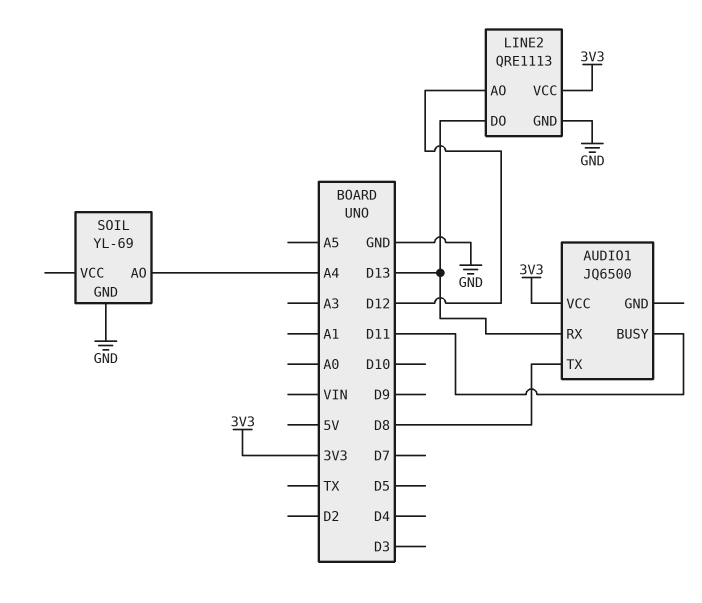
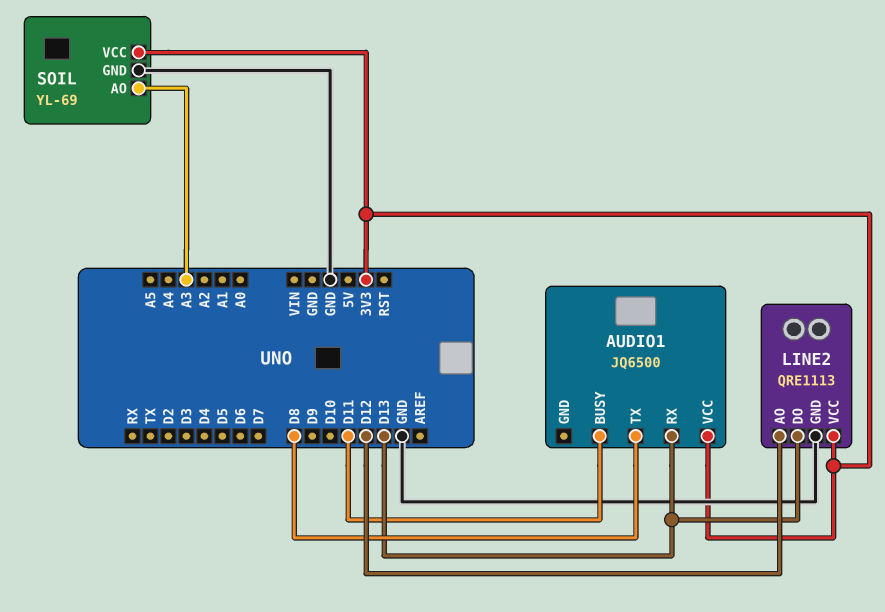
SOIL pin AO: A4 -> A3
SOIL pin VCC: none -> 3V3

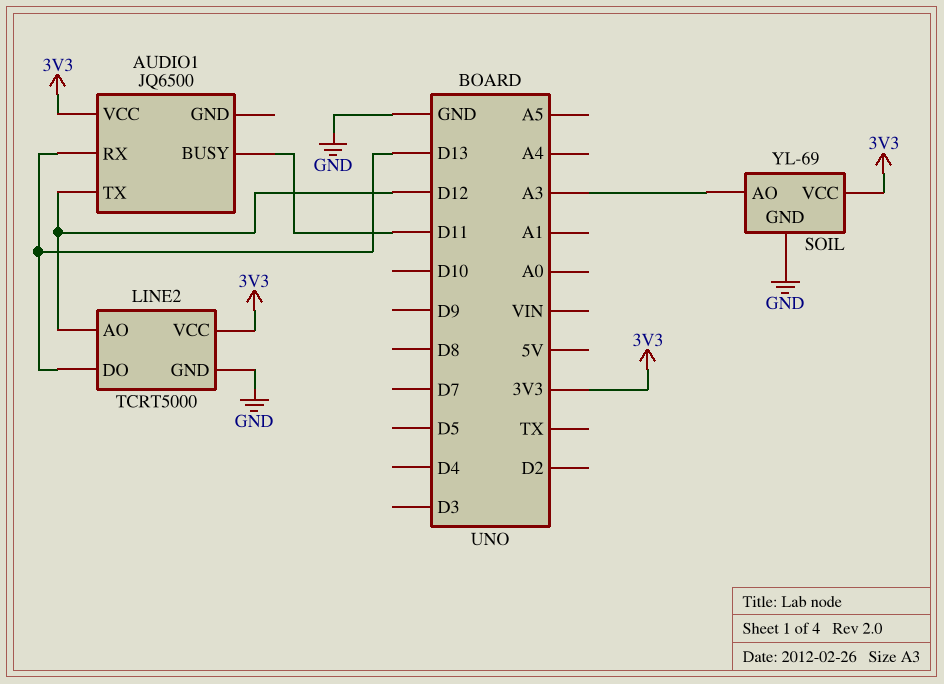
AUDIO1 pin TX: D8 -> D12
LINE2: QRE1113 -> TCRT5000

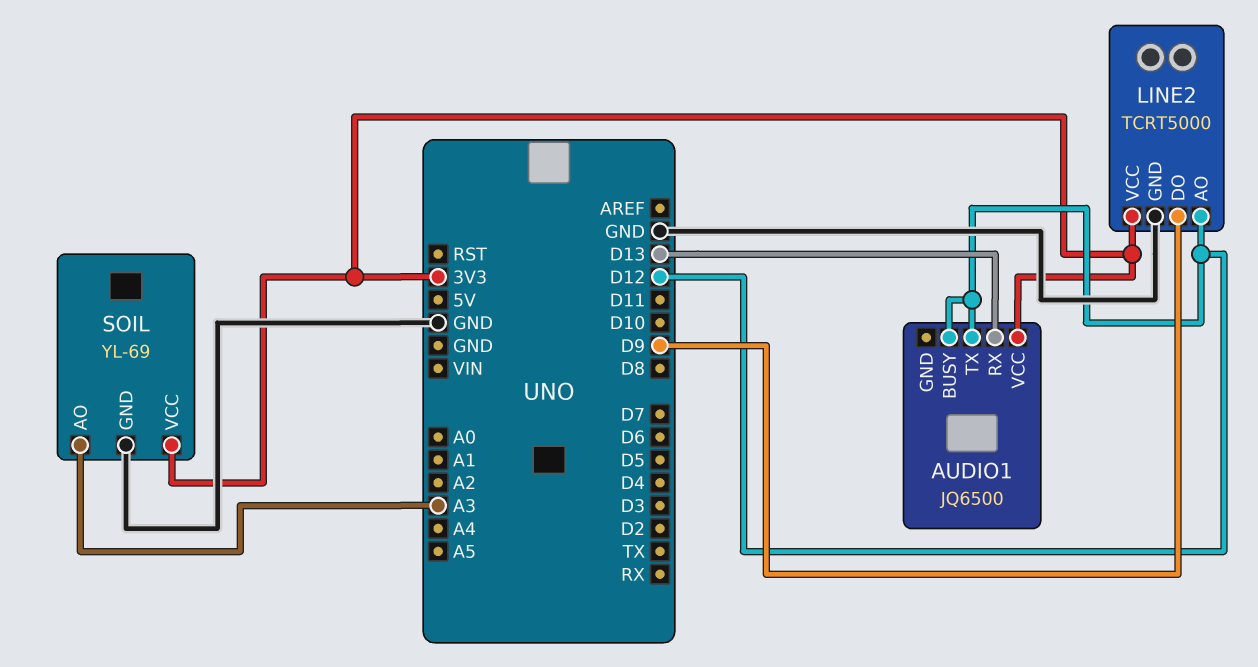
AUDIO1 pin BUSY: D11 -> D12
LINE2 pin DO: D13 -> D9

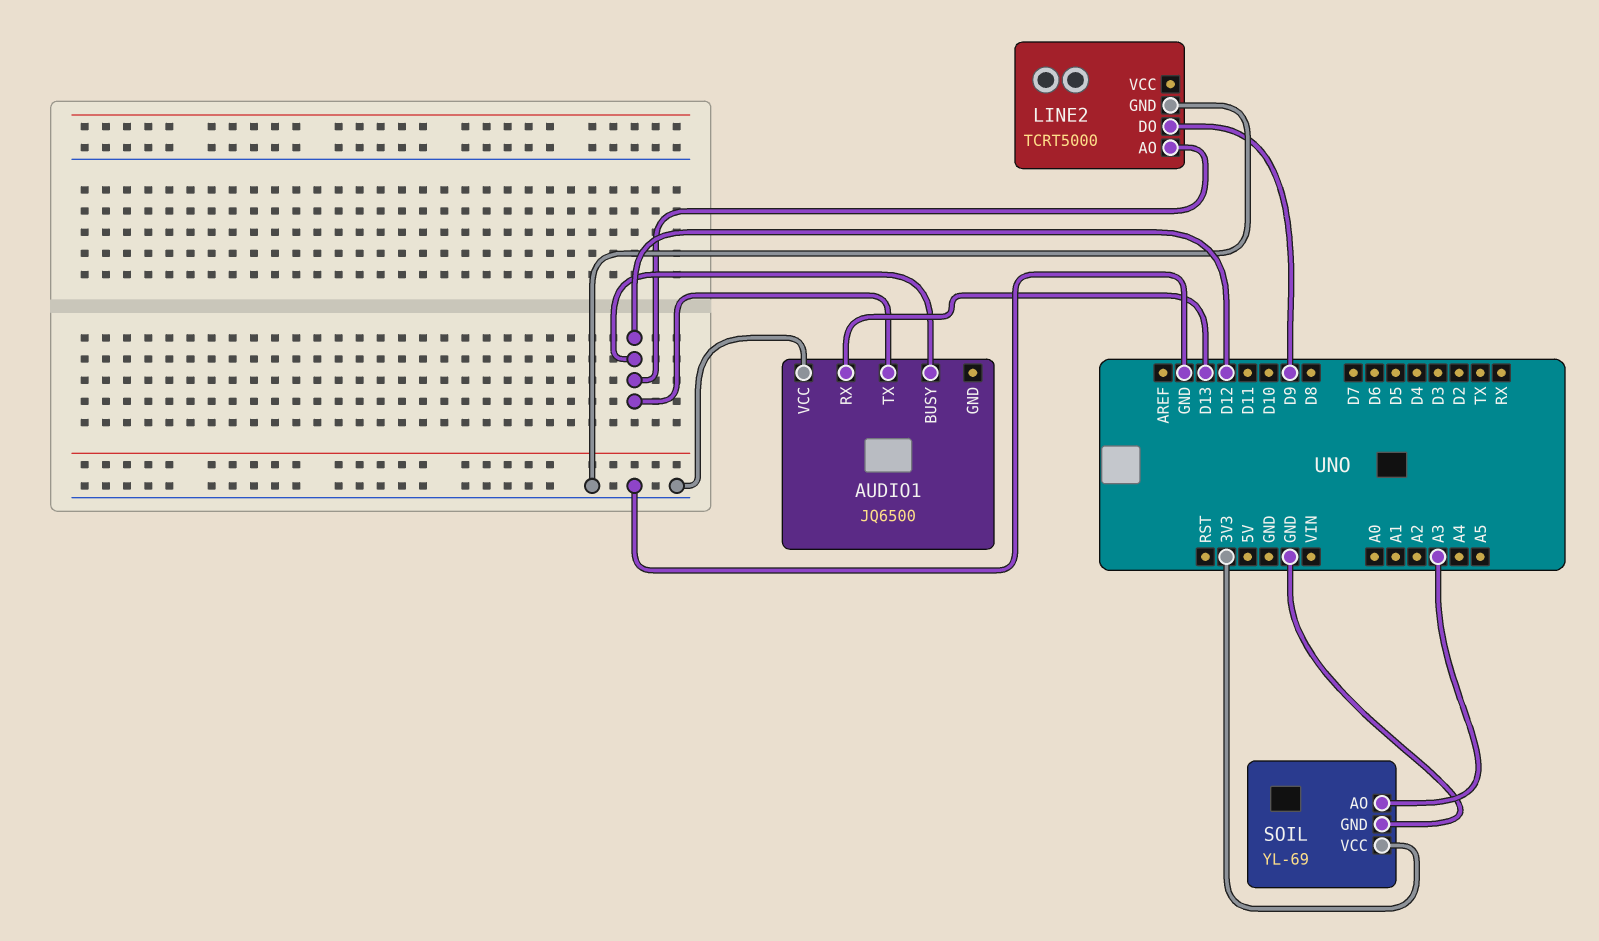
AUDIO1 pin VCC: 3V3 -> GND
LINE2 pin VCC: 3V3 -> none

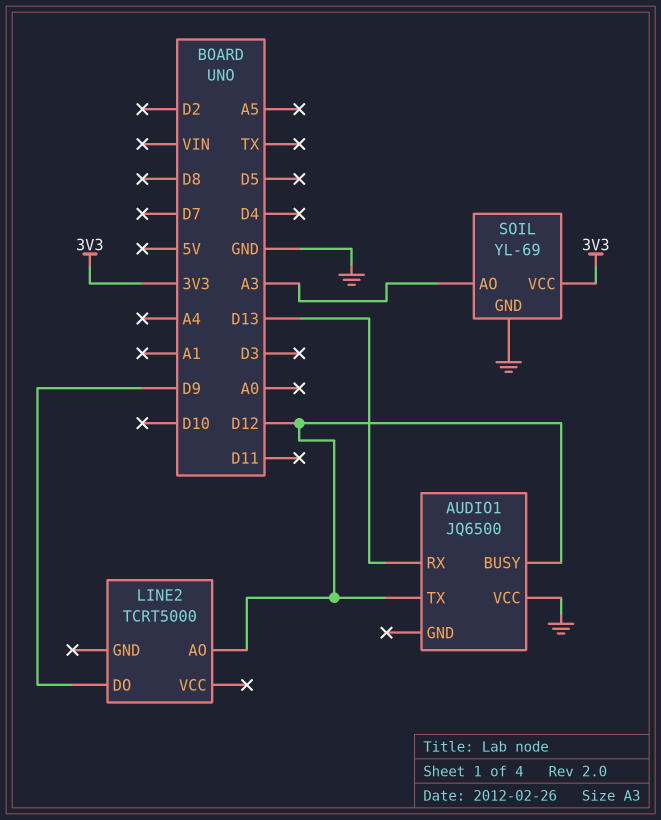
LINE2 pin GND: GND -> none

